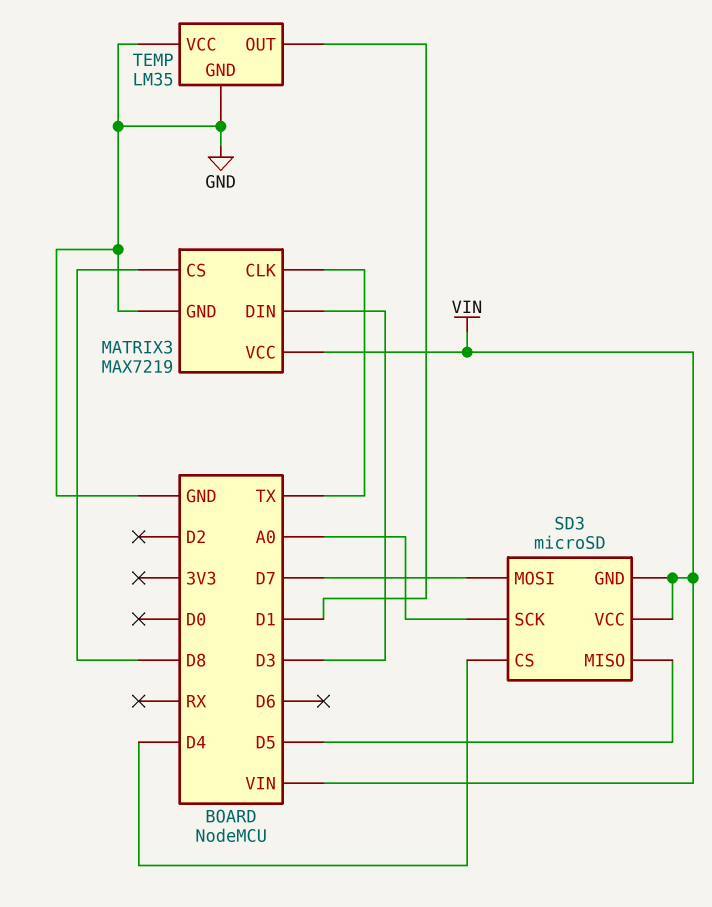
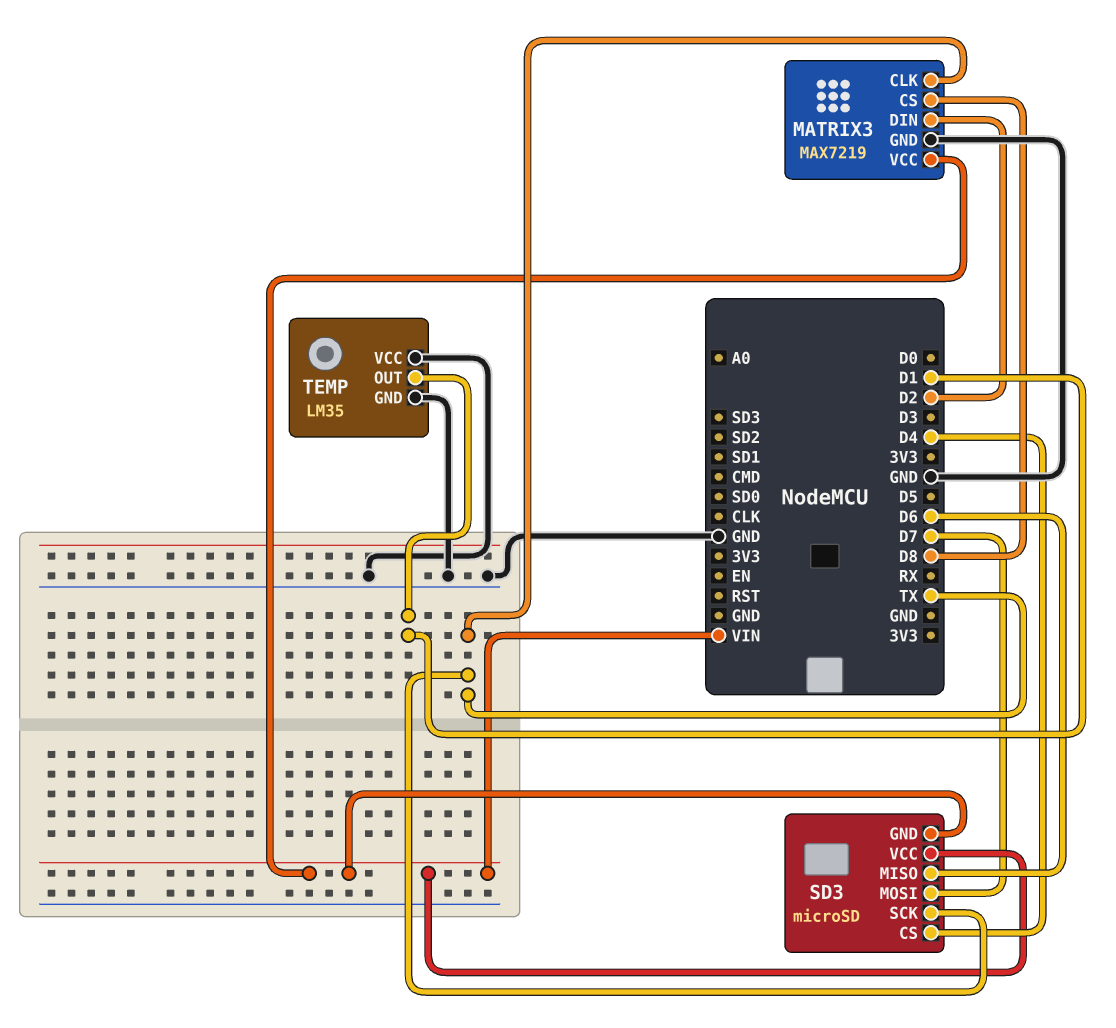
MATRIX3 pin DIN: D3 -> D2
SD3 pin MISO: D5 -> D6
SD3 pin SCK: A0 -> TX

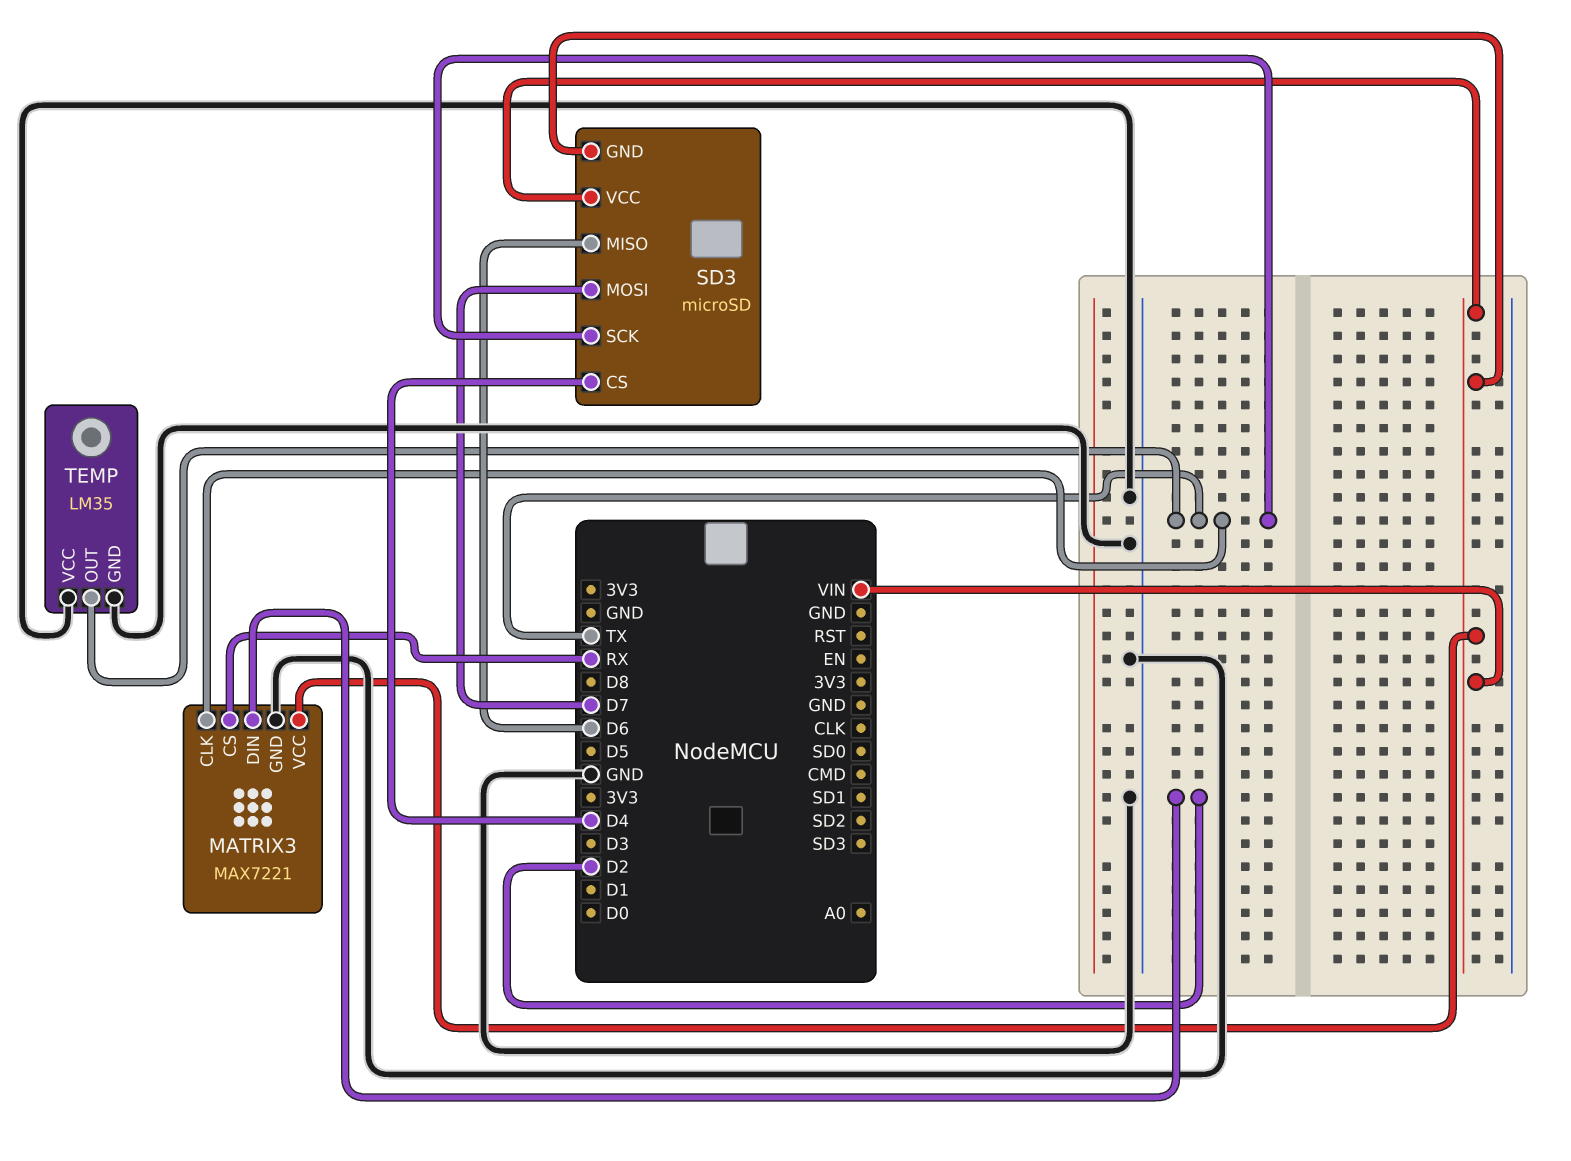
MATRIX3: MAX7219 -> MAX7221
MATRIX3 pin CS: D8 -> RX
TEMP pin OUT: D1 -> TX

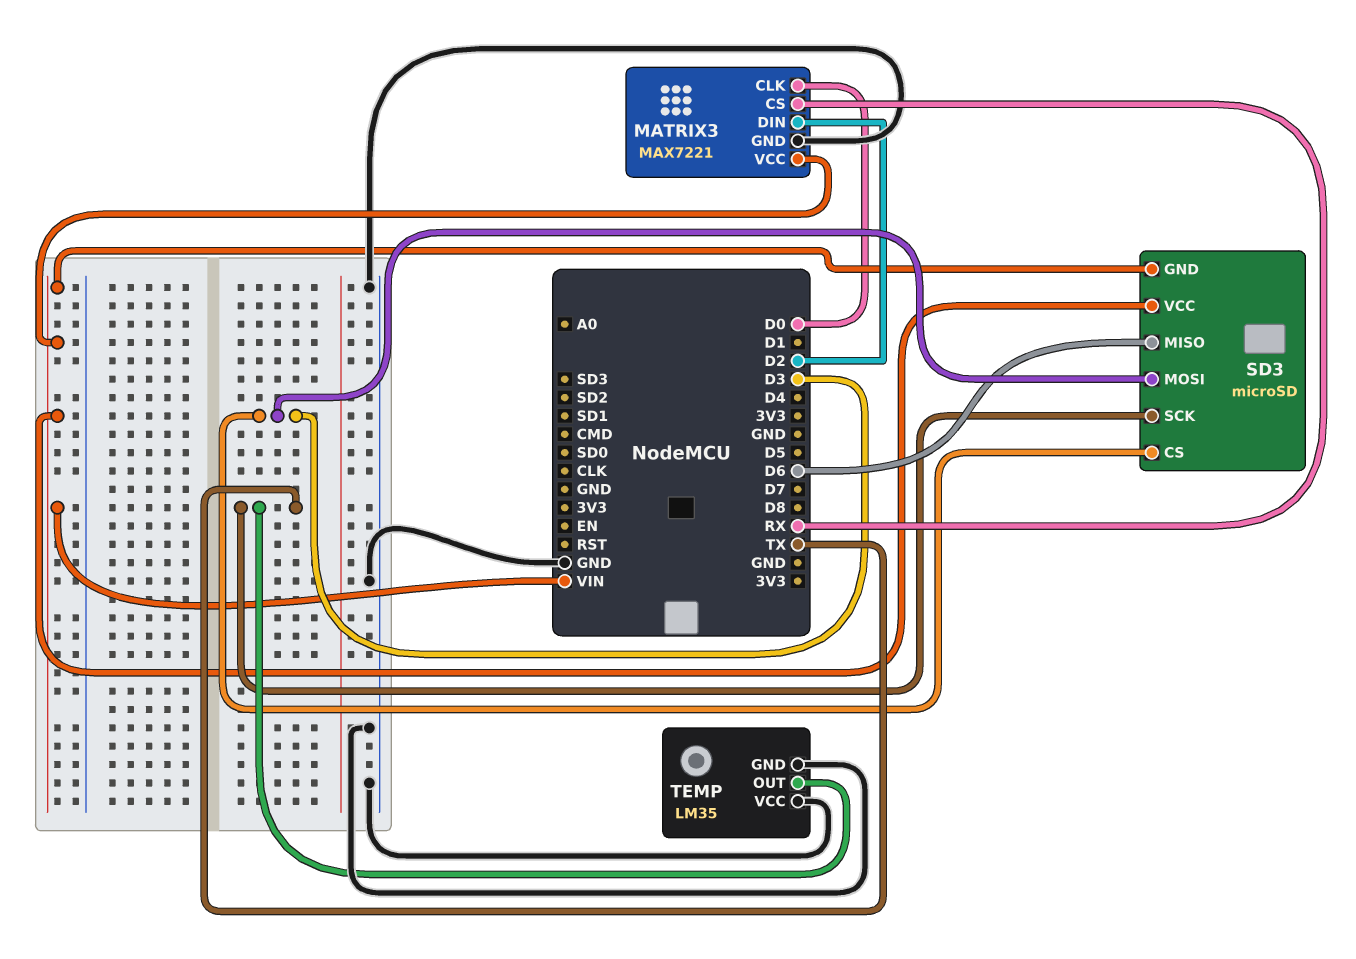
MATRIX3 pin CLK: TX -> D0
SD3 pin CS: D4 -> D3
SD3 pin MOSI: D7 -> D3

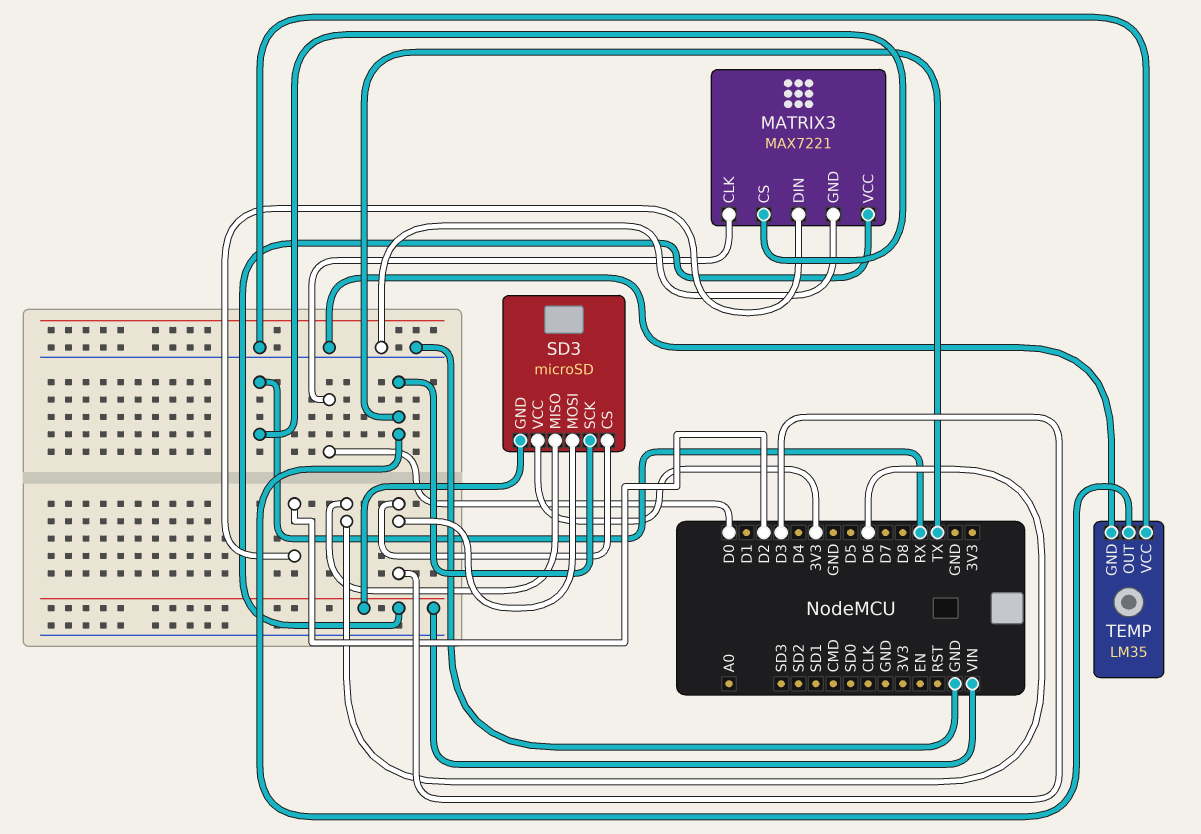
SD3 pin VCC: VIN -> 3V3

